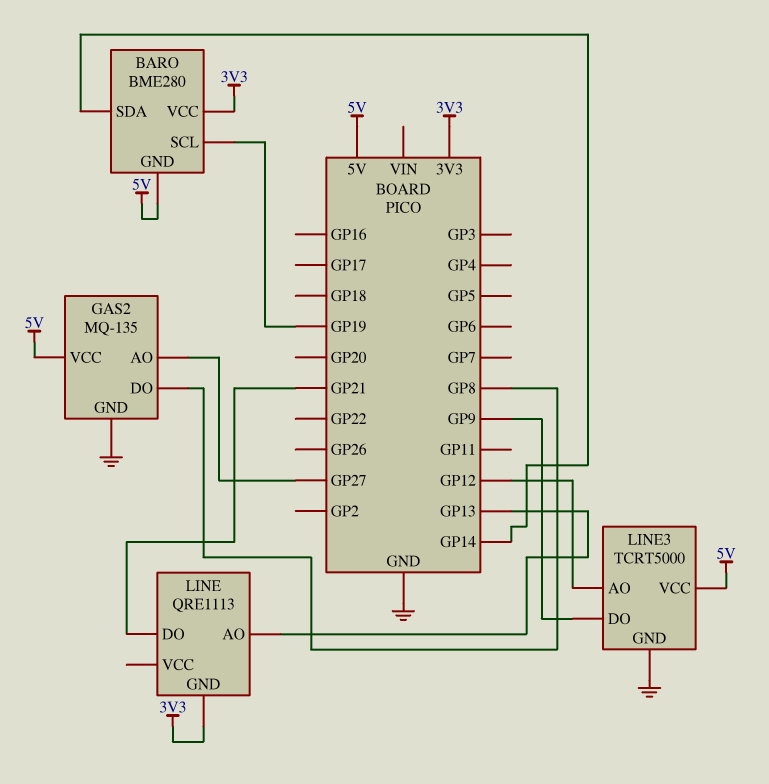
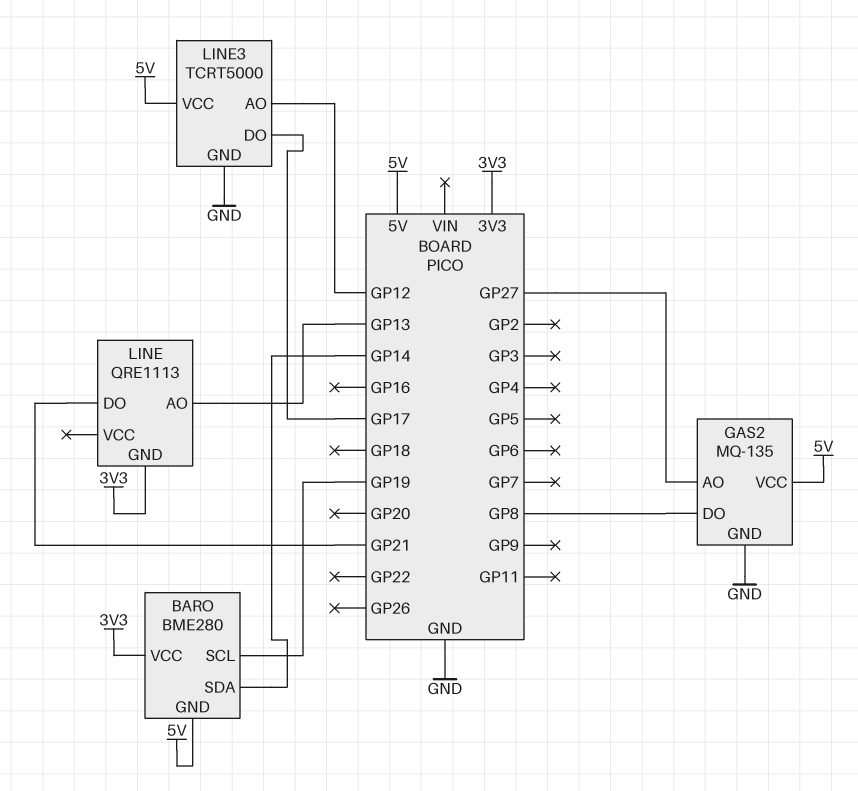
LINE3 pin DO: GP9 -> GP17

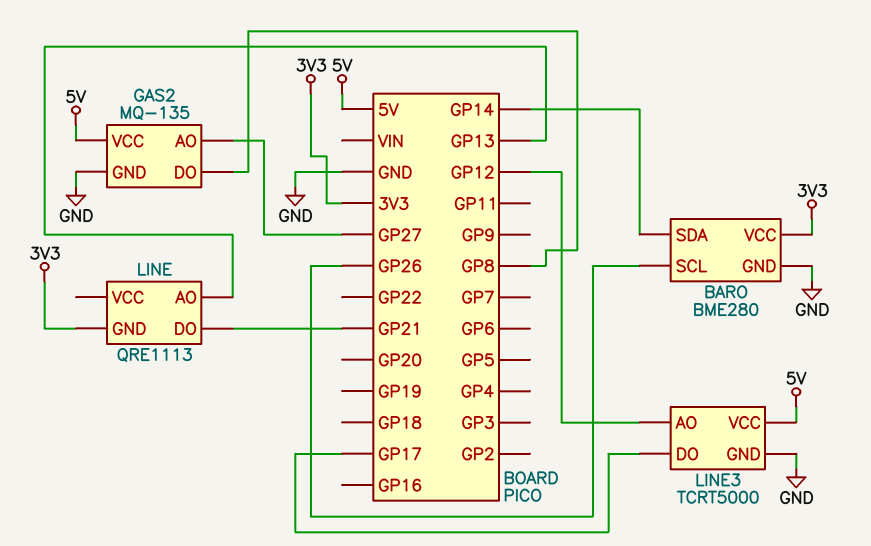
BARO pin GND: 5V -> GND
BARO pin SCL: GP19 -> GP26

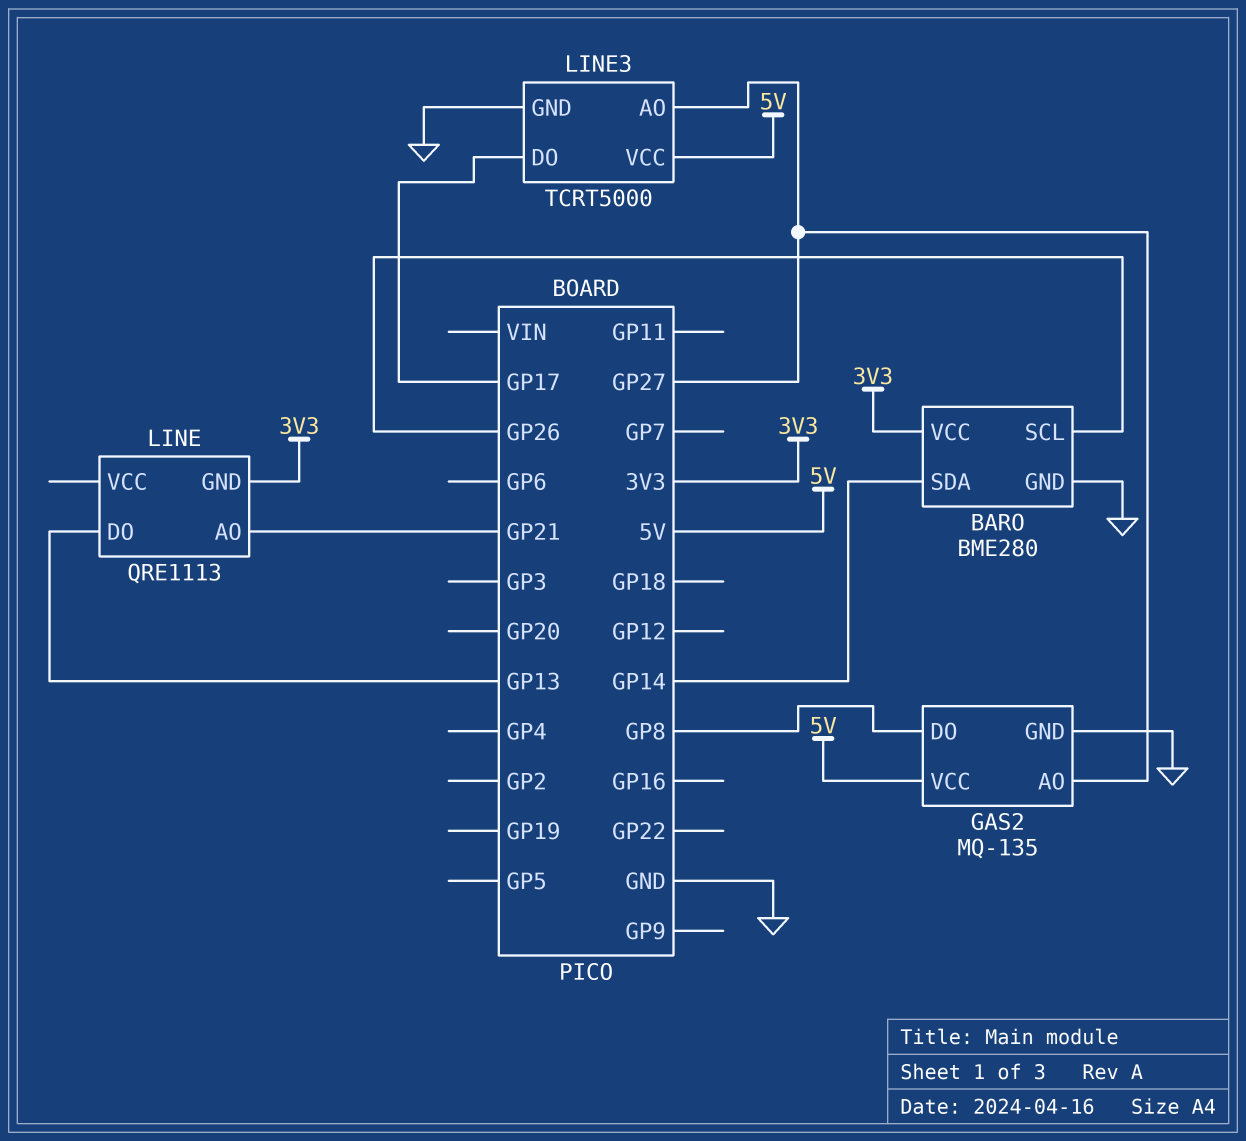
LINE pin AO: GP13 -> GP21
LINE pin DO: GP21 -> GP13
LINE3 pin AO: GP12 -> GP27

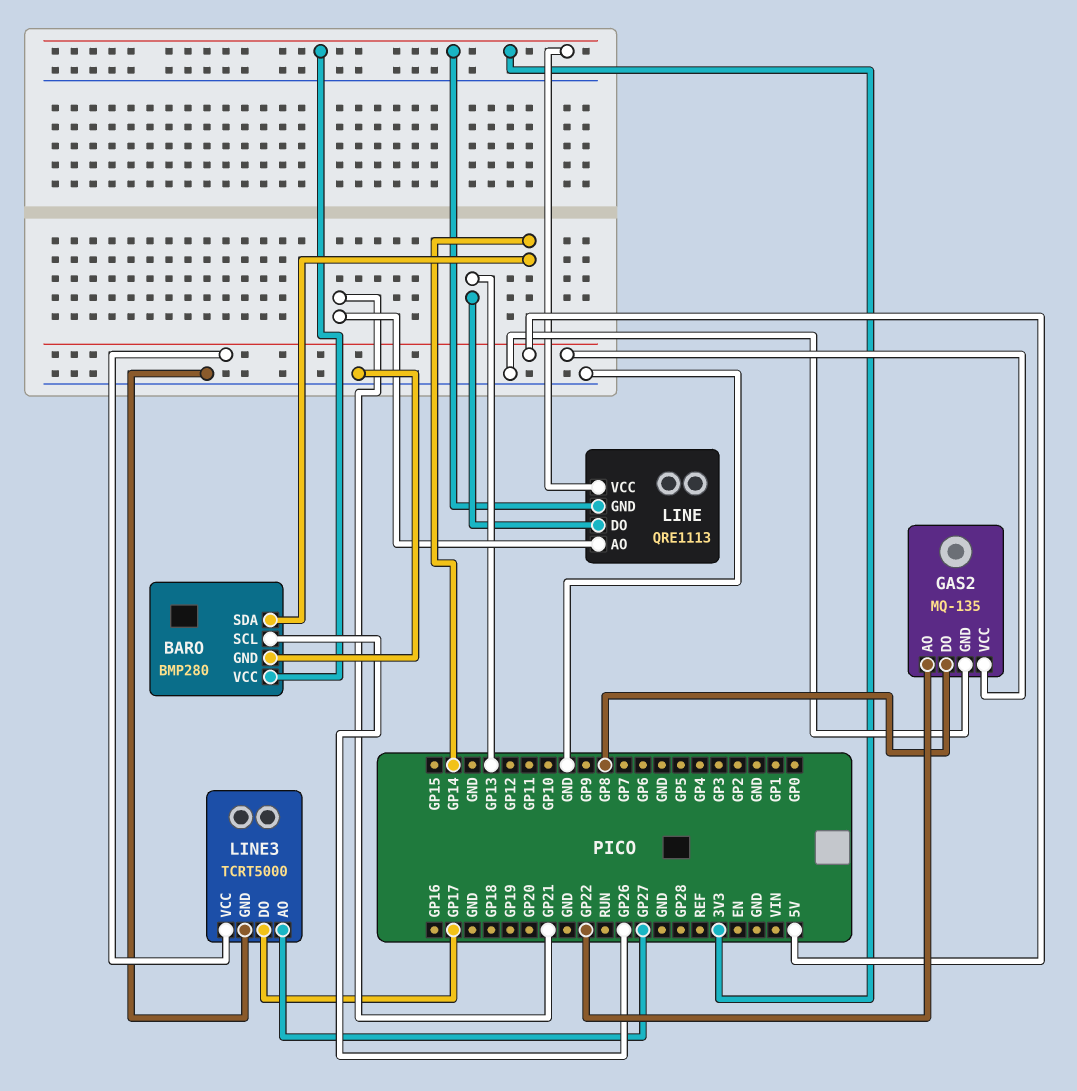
BARO: BME280 -> BMP280
GAS2 pin AO: GP27 -> GP22
LINE pin VCC: none -> 3V3

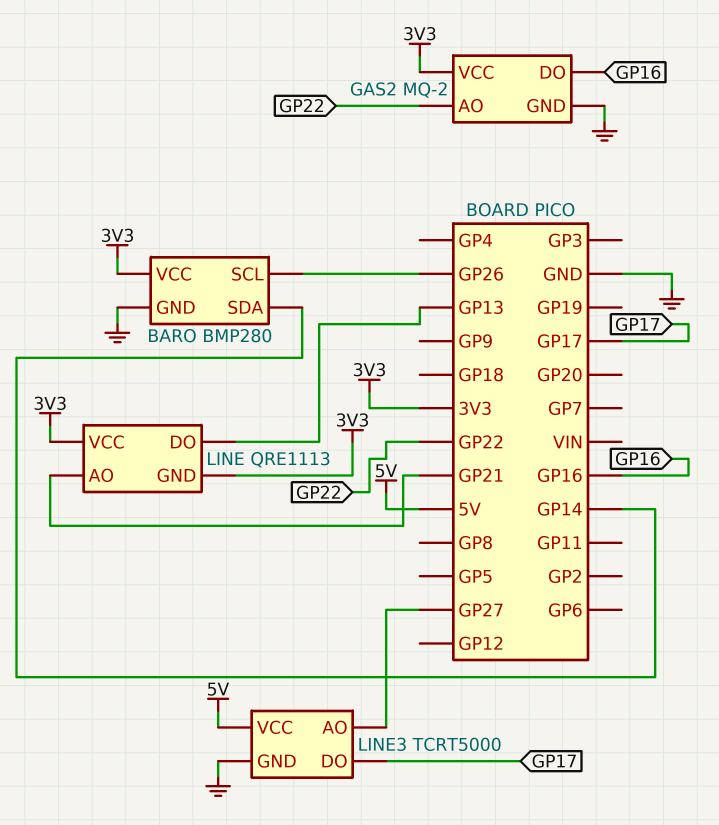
GAS2: MQ-135 -> MQ-2
GAS2 pin DO: GP8 -> GP16
GAS2 pin VCC: 5V -> 3V3

